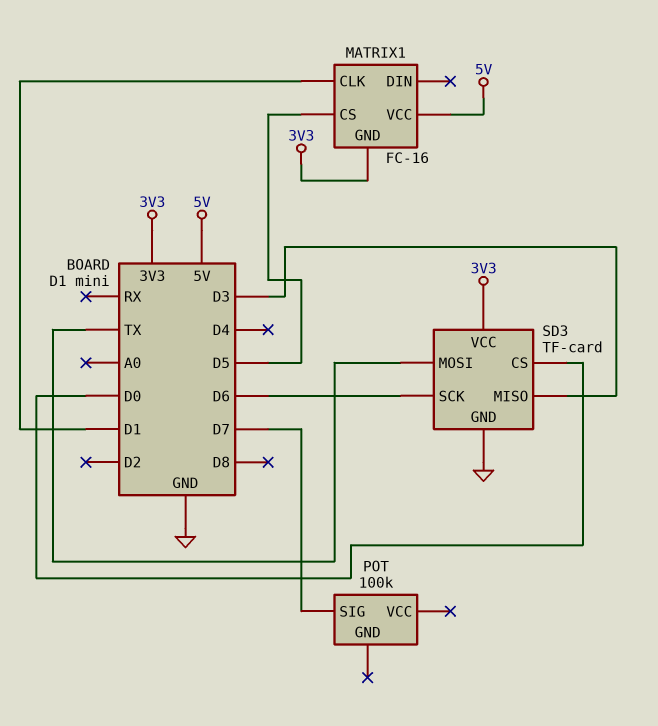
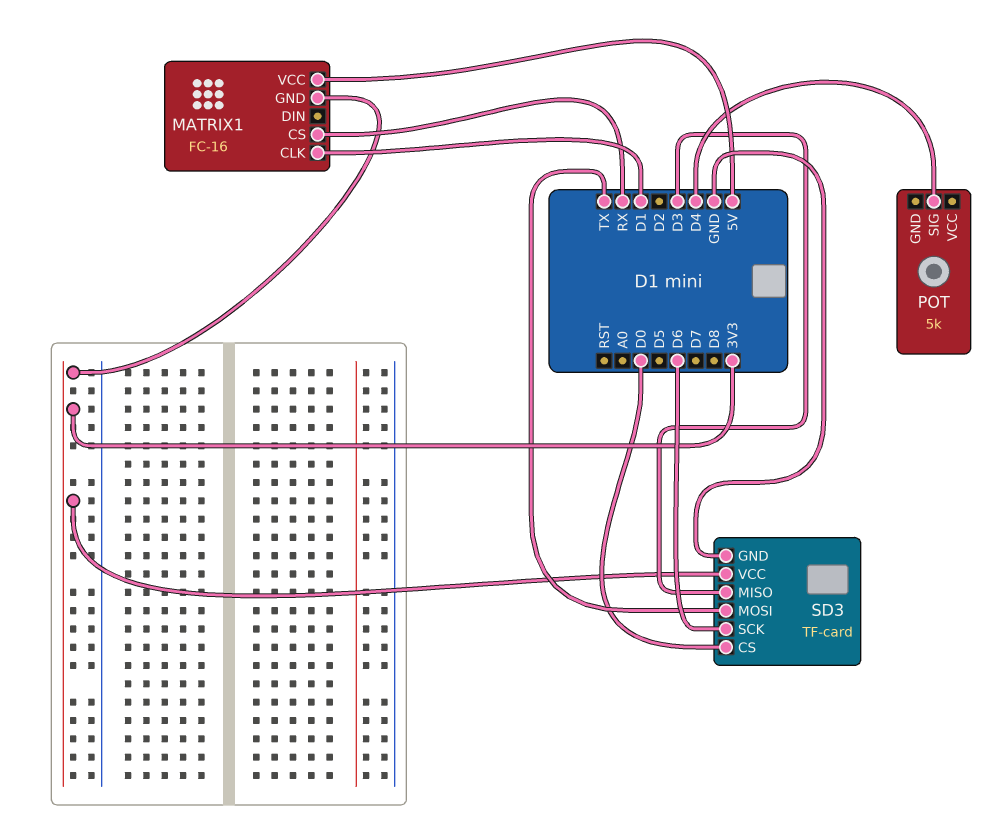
MATRIX1 pin CS: D5 -> RX
POT: 100k -> 5k
POT pin SIG: D7 -> D4

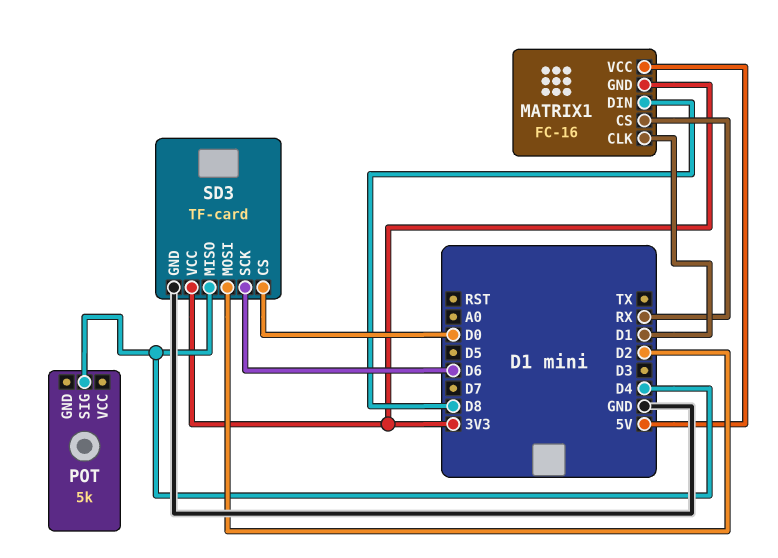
MATRIX1 pin DIN: none -> D8
SD3 pin MISO: D3 -> D4
SD3 pin MOSI: TX -> D2

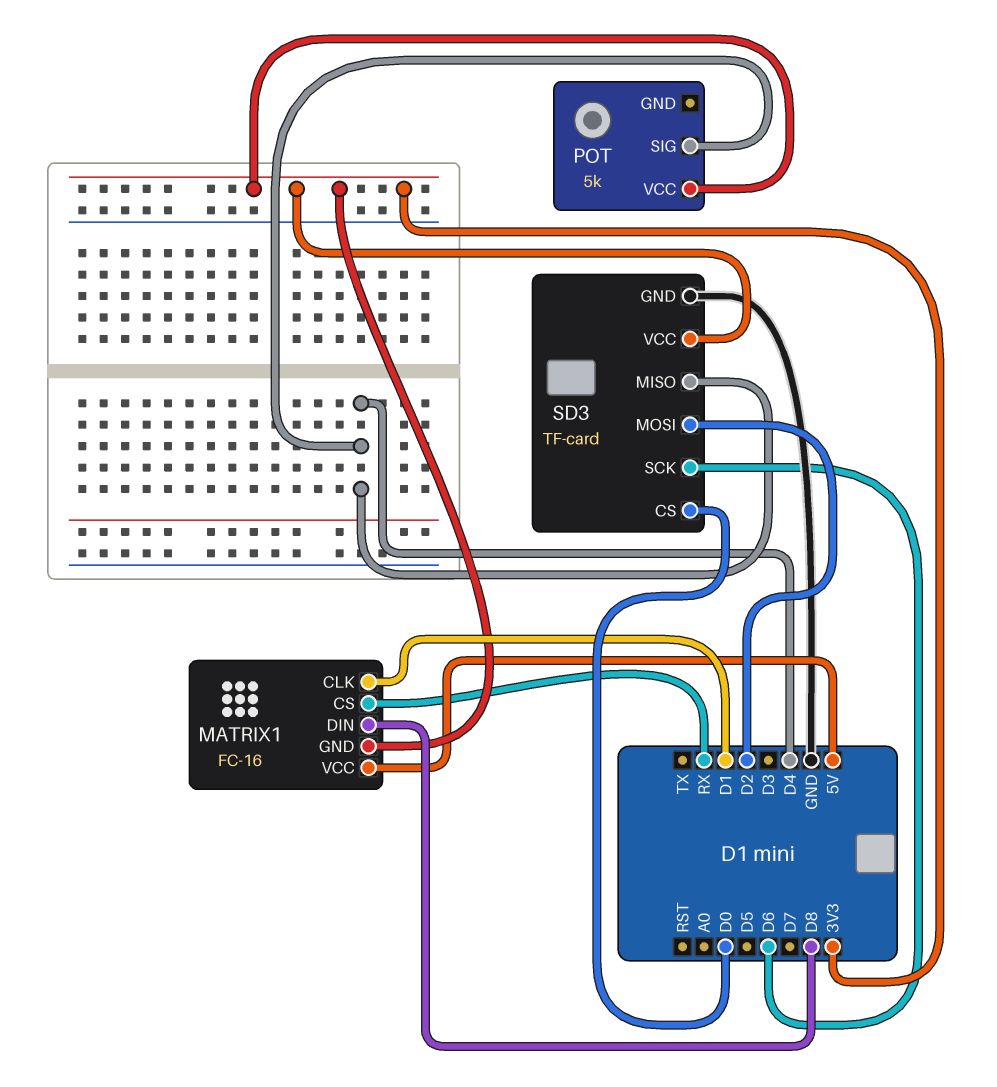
POT pin VCC: none -> 3V3

